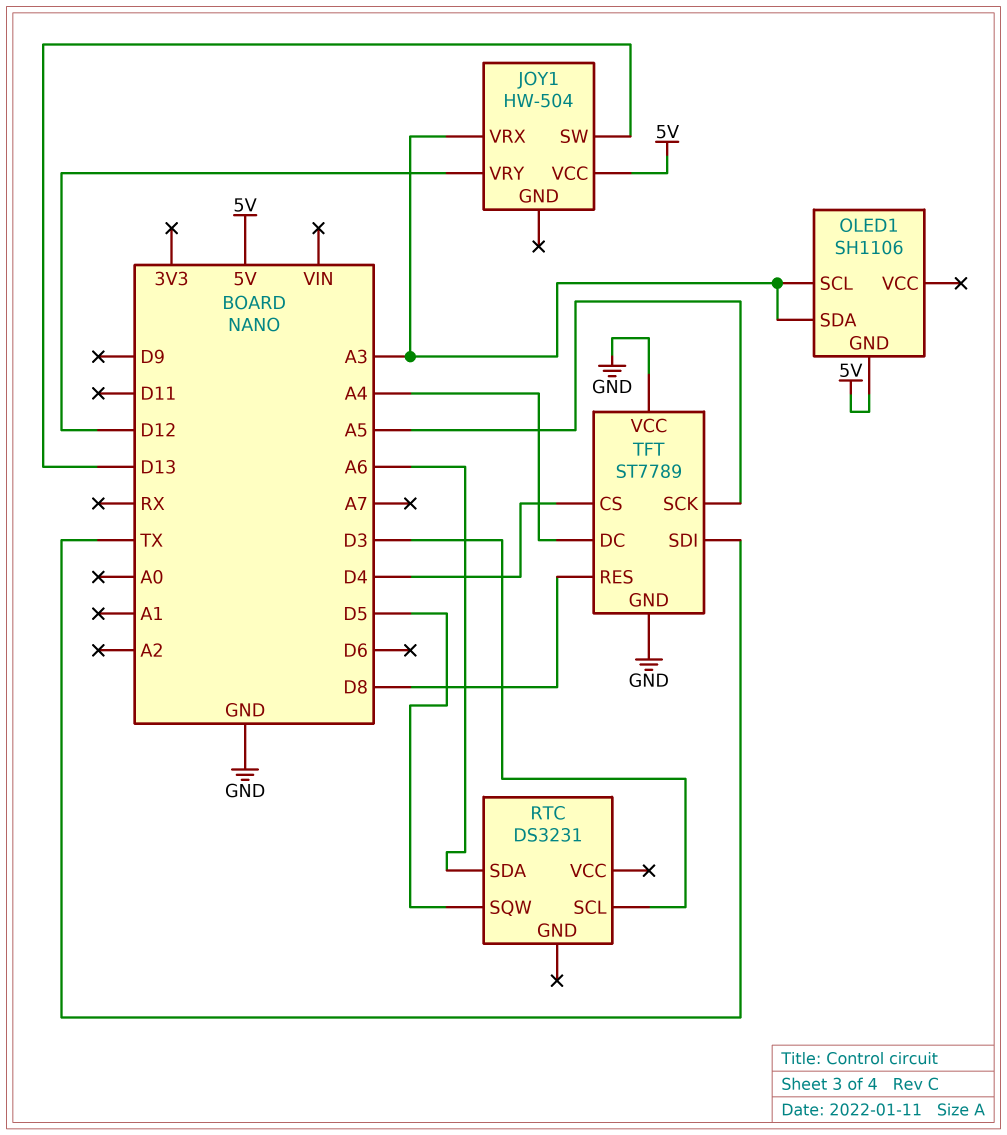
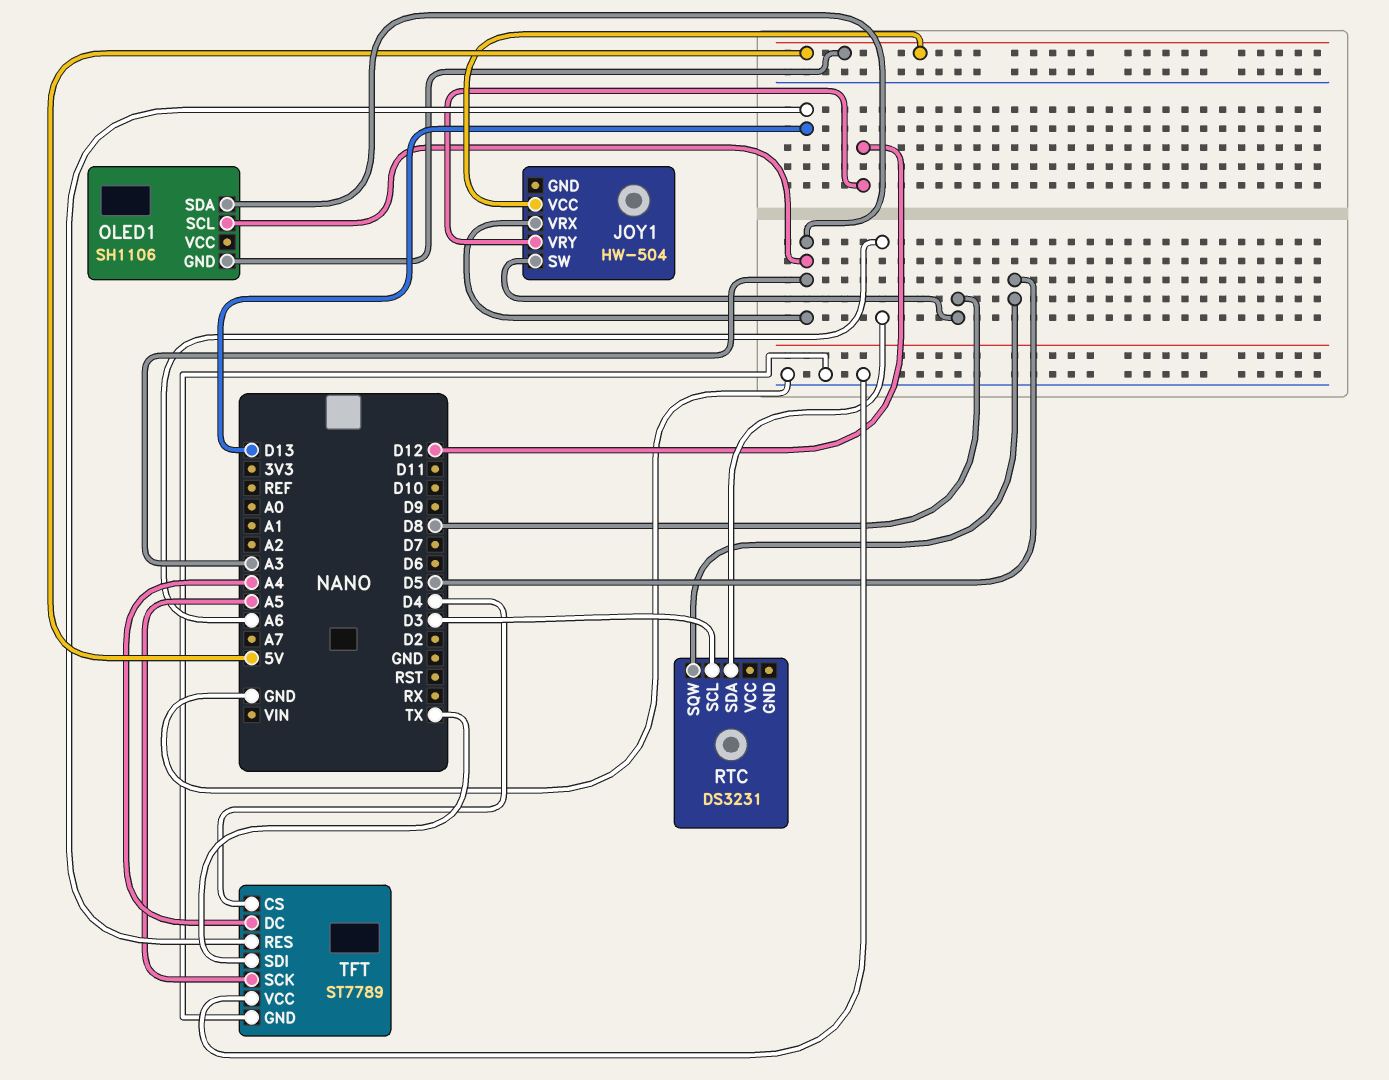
JOY1 pin SW: D13 -> D8
TFT pin RES: D8 -> D13

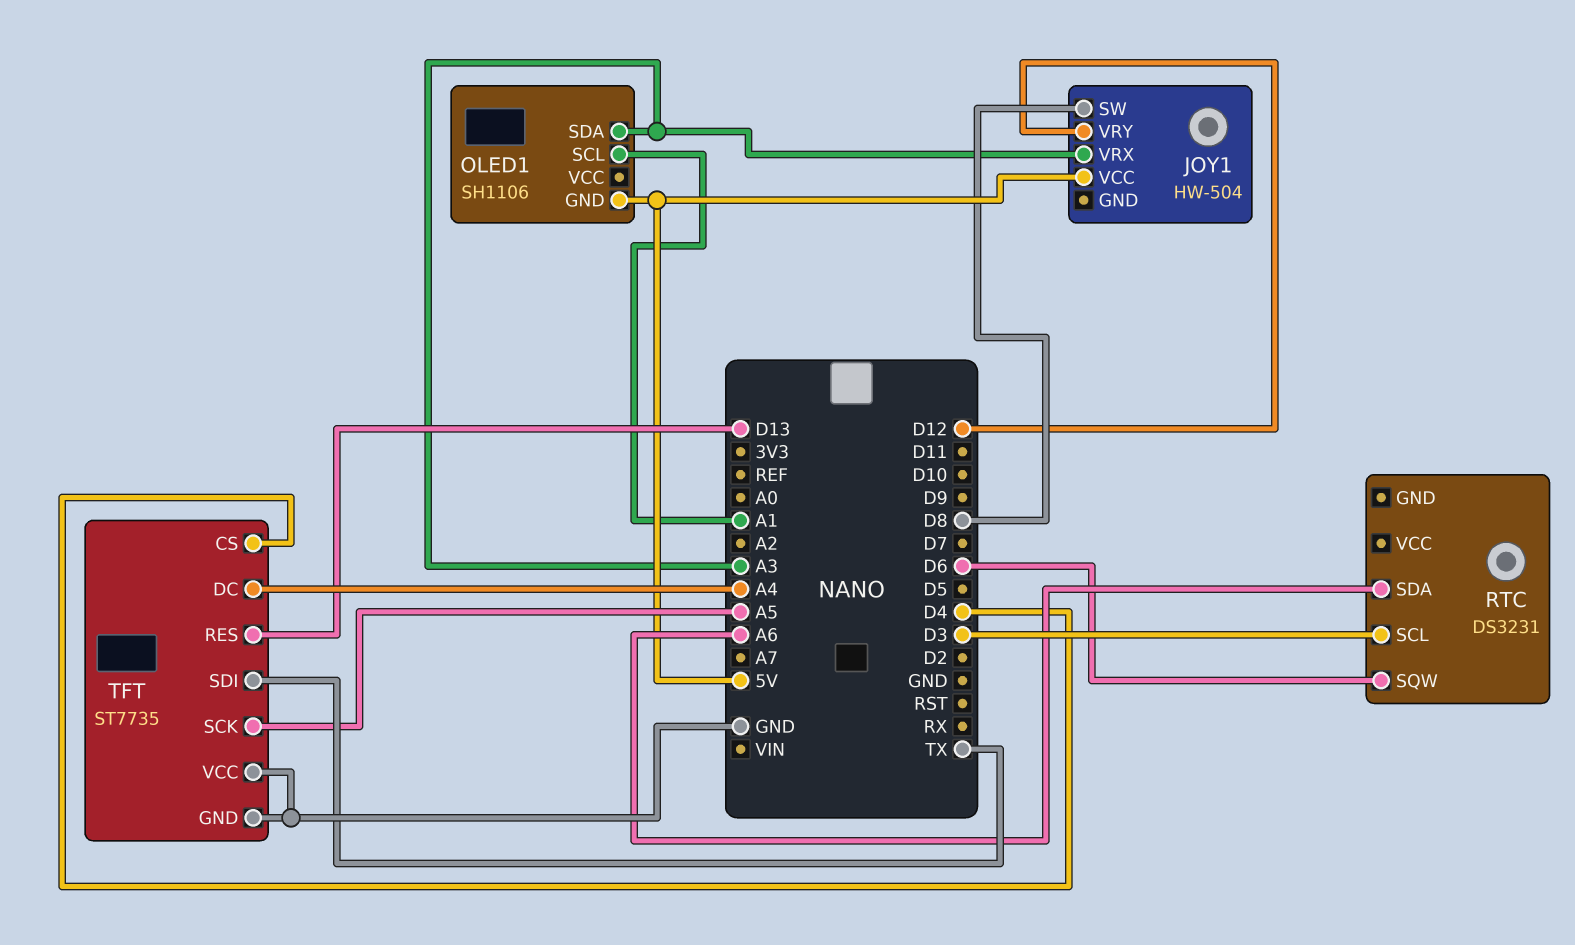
OLED1 pin SCL: A3 -> A1
RTC pin SQW: D5 -> D6
TFT: ST7789 -> ST7735

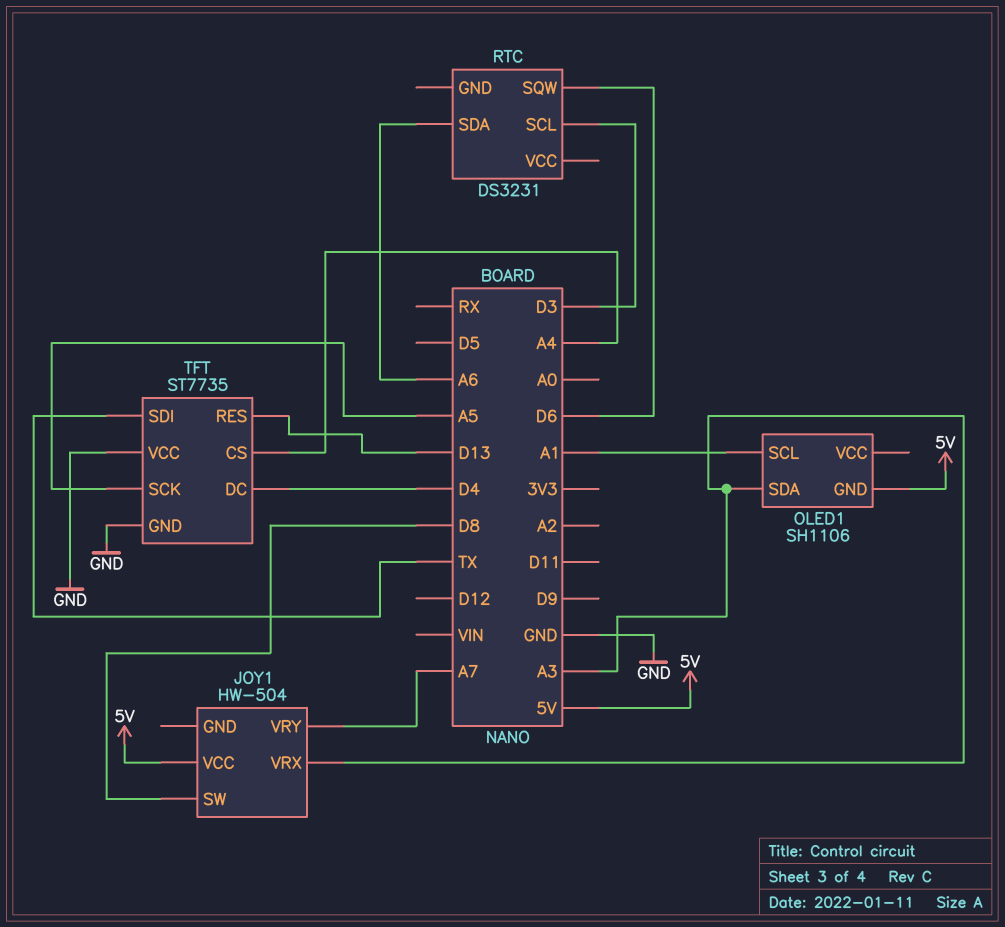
JOY1 pin VRY: D12 -> A7
TFT pin CS: D4 -> A4
TFT pin DC: A4 -> D4

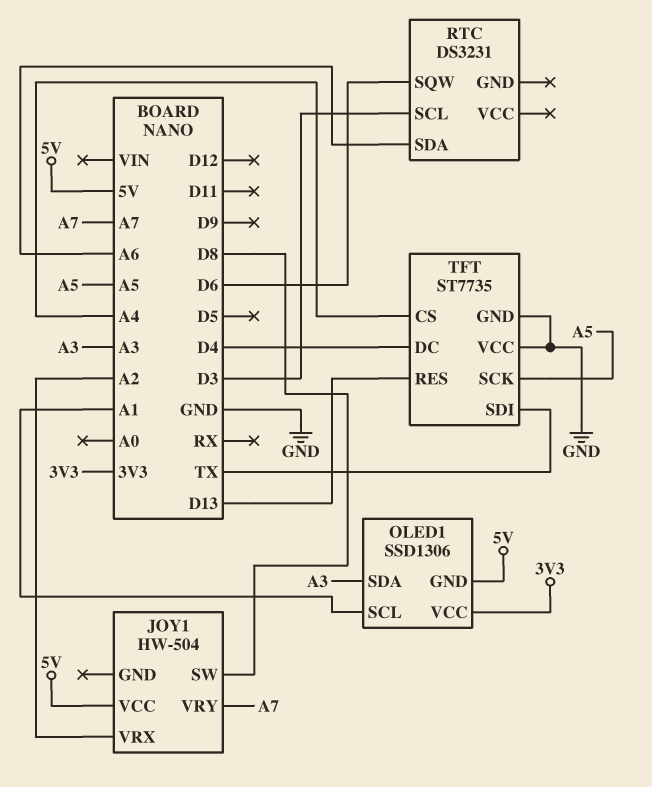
JOY1 pin VRX: A3 -> A2
OLED1: SH1106 -> SSD1306
OLED1 pin VCC: none -> 3V3

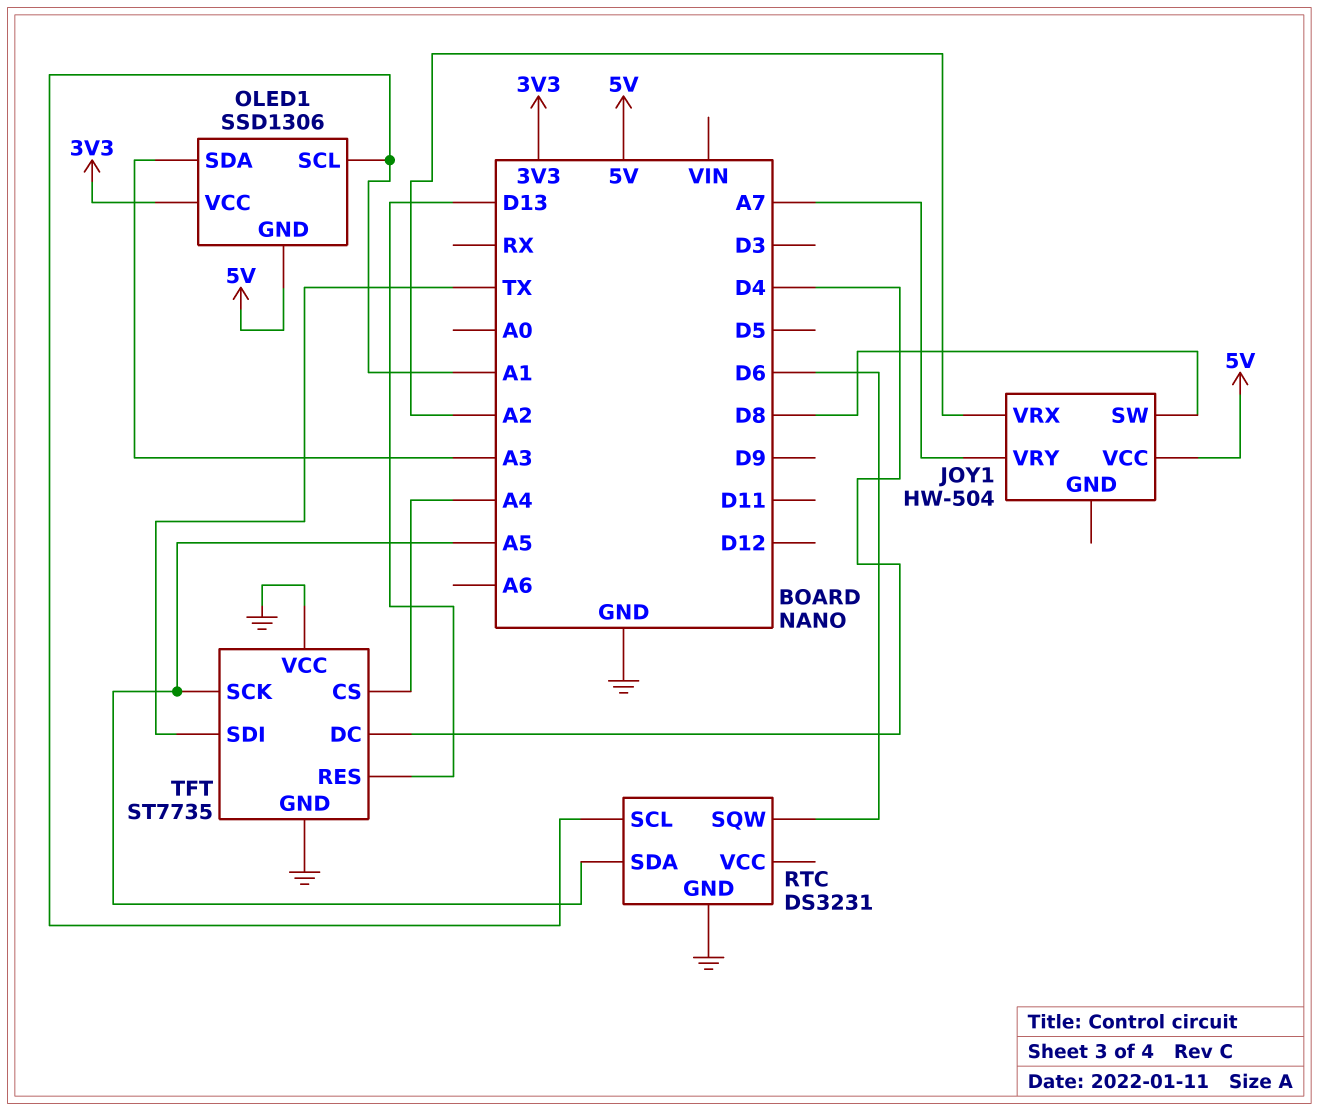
RTC pin GND: none -> GND
RTC pin SCL: D3 -> A1
RTC pin SDA: A6 -> A5

